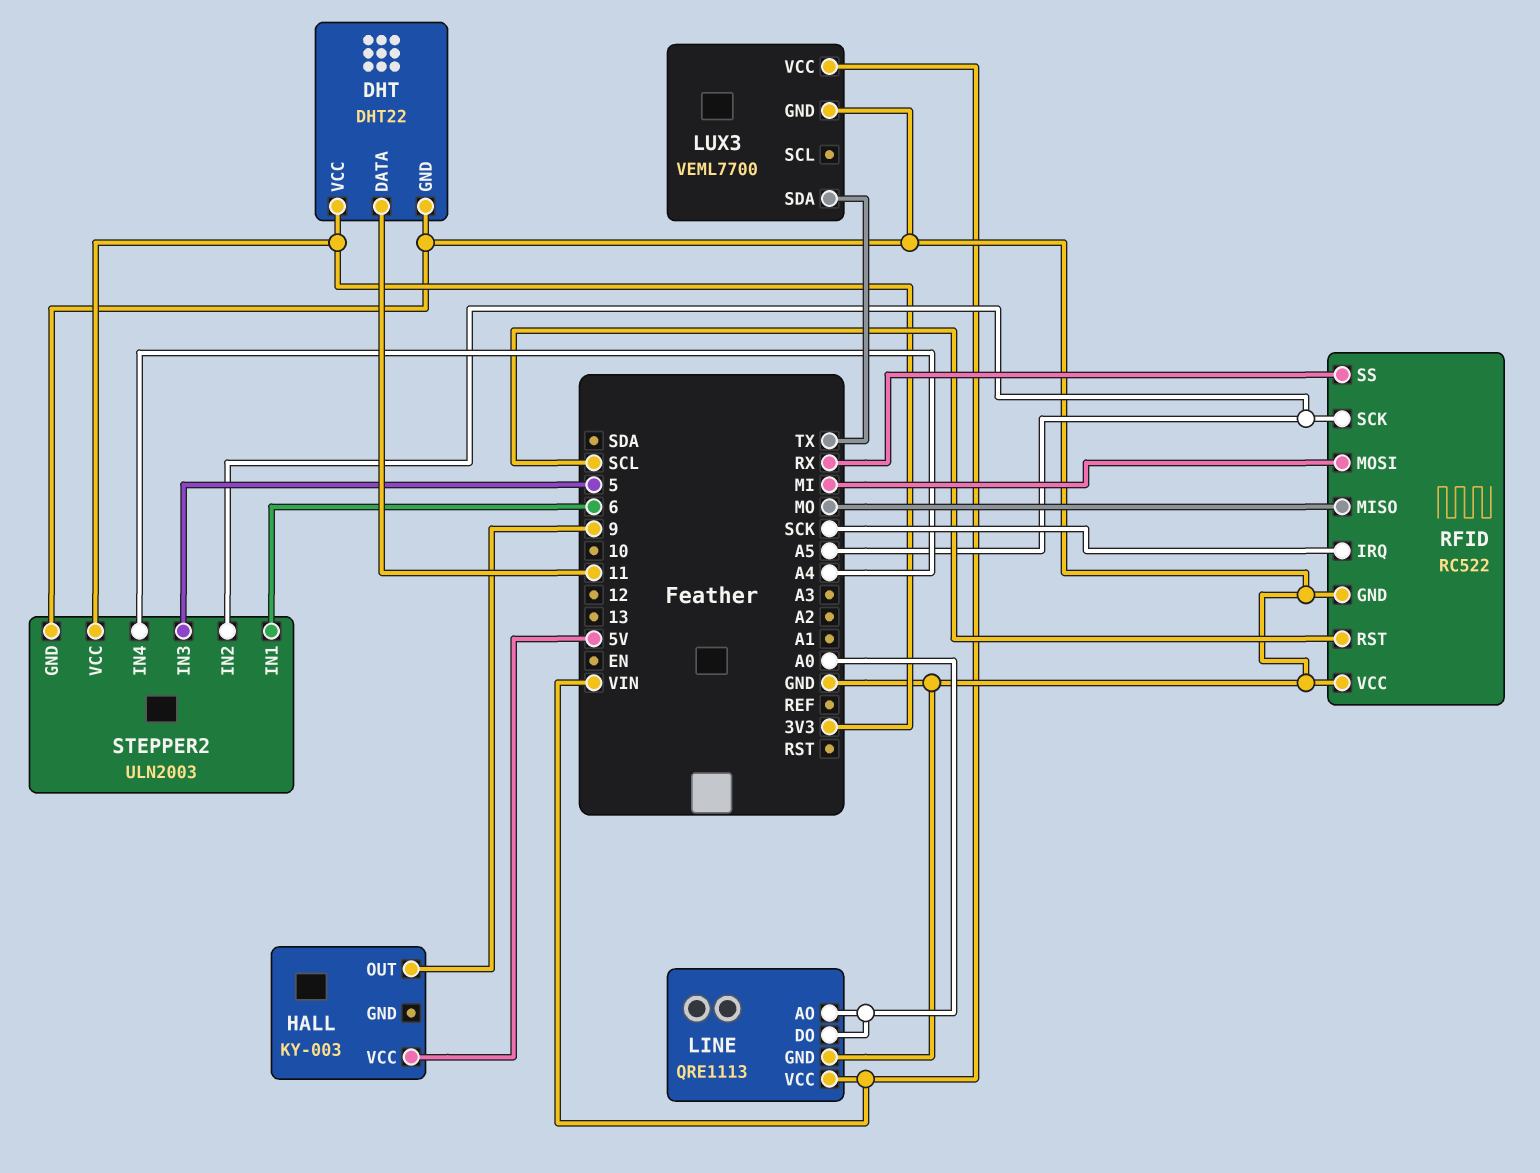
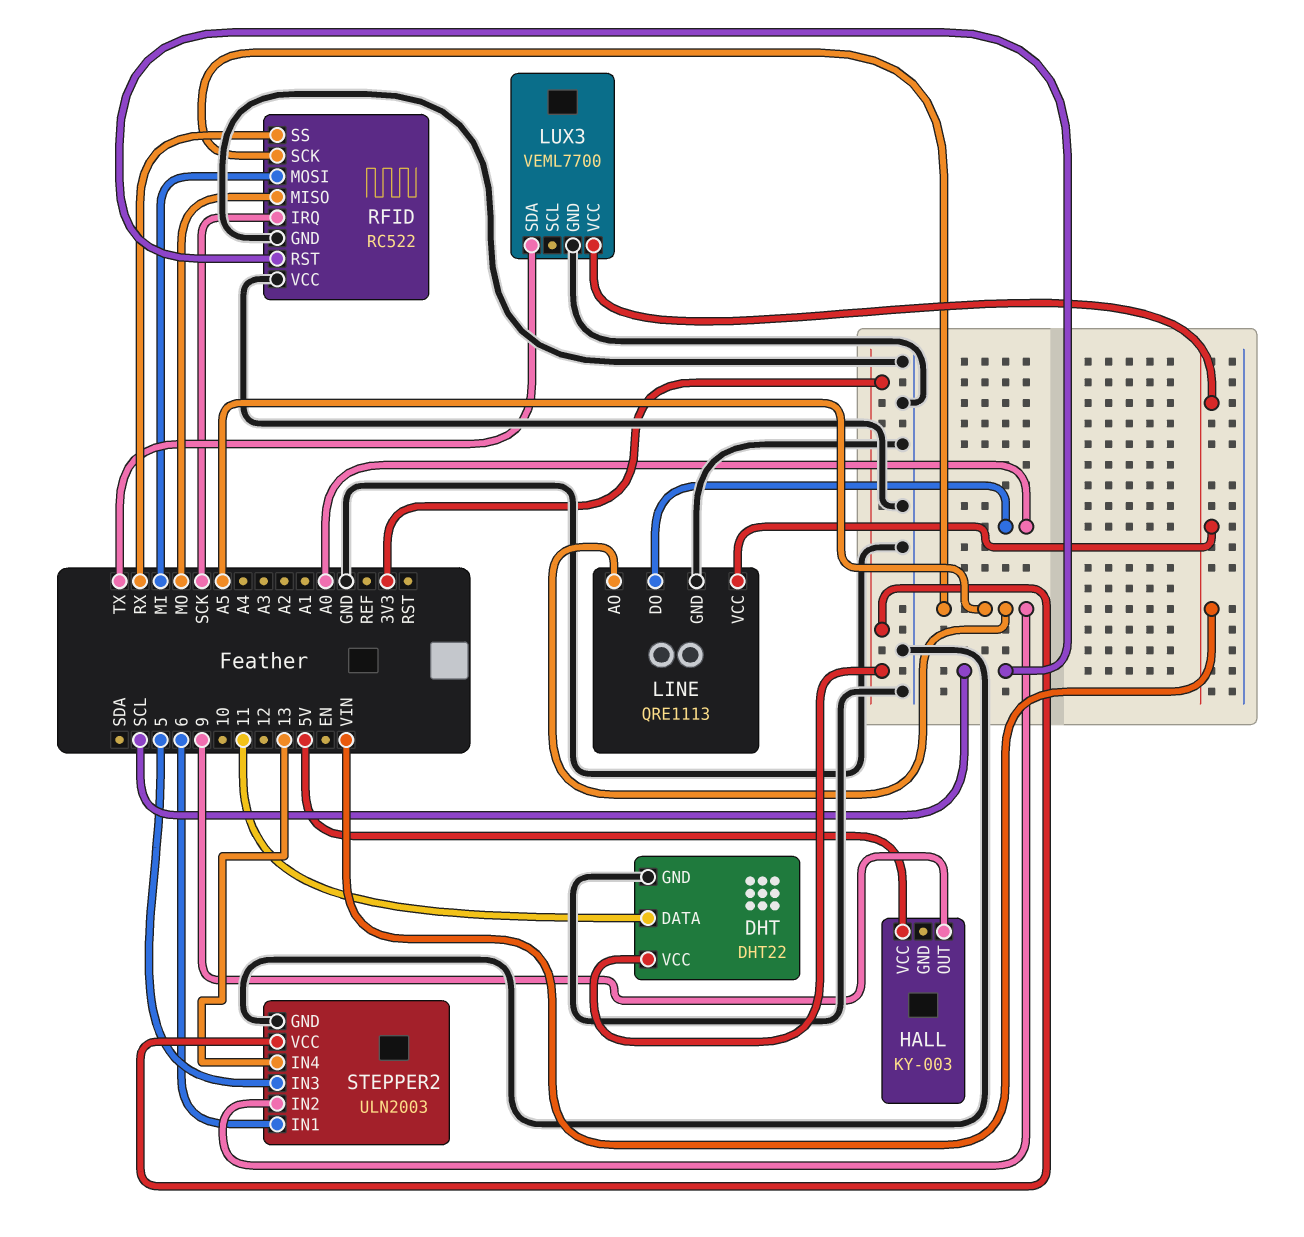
LINE pin AO: A0 -> A5
STEPPER2 pin IN4: A4 -> 13

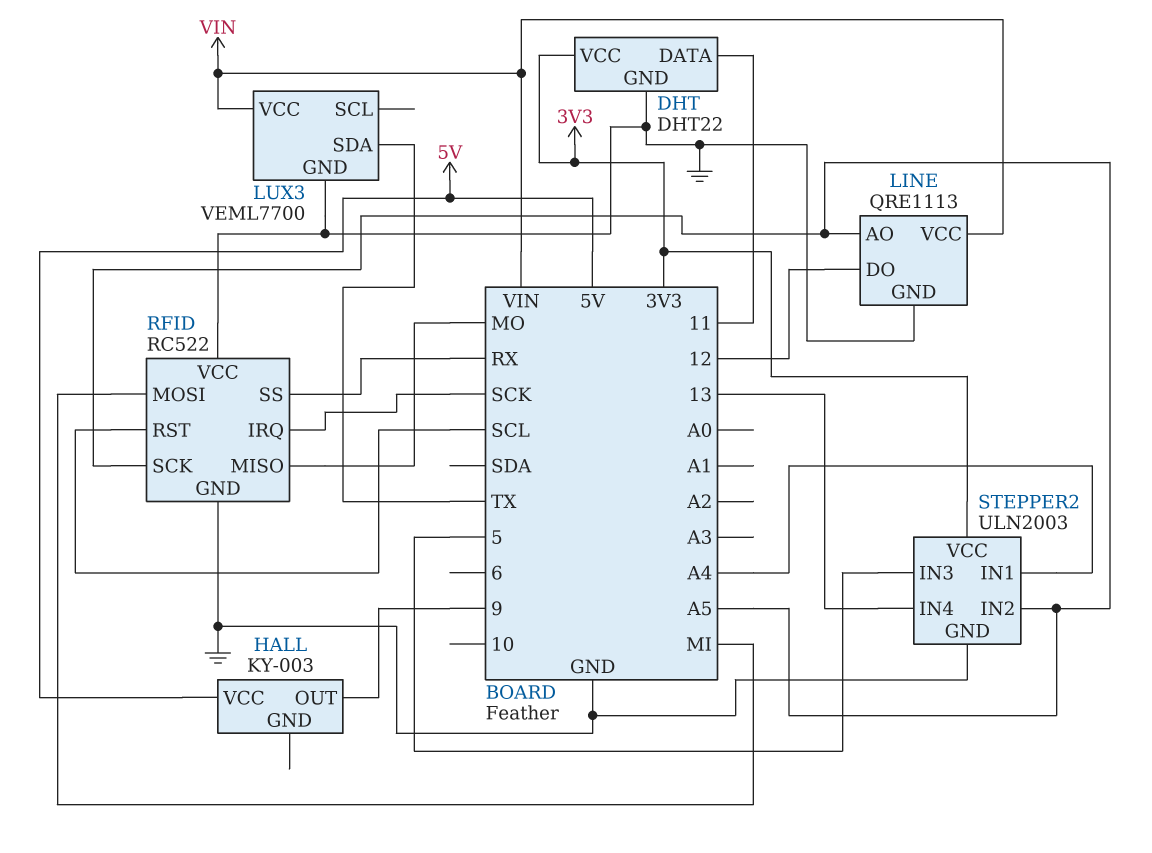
LINE pin DO: A0 -> 12
STEPPER2 pin IN1: 6 -> A4

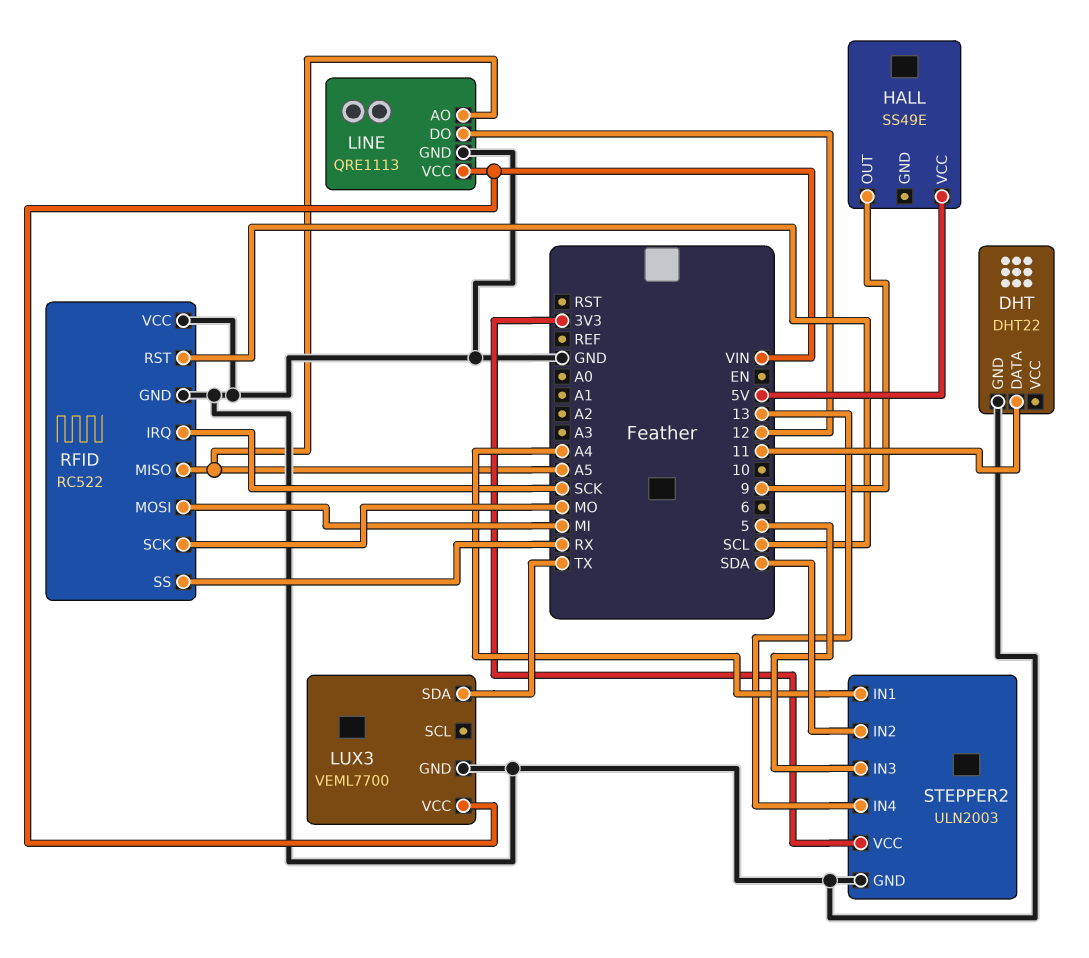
DHT pin VCC: 3V3 -> none
HALL: KY-003 -> SS49E
RFID pin MISO: MO -> A5
RFID pin SCK: A5 -> MO
STEPPER2 pin IN2: A5 -> SDA

